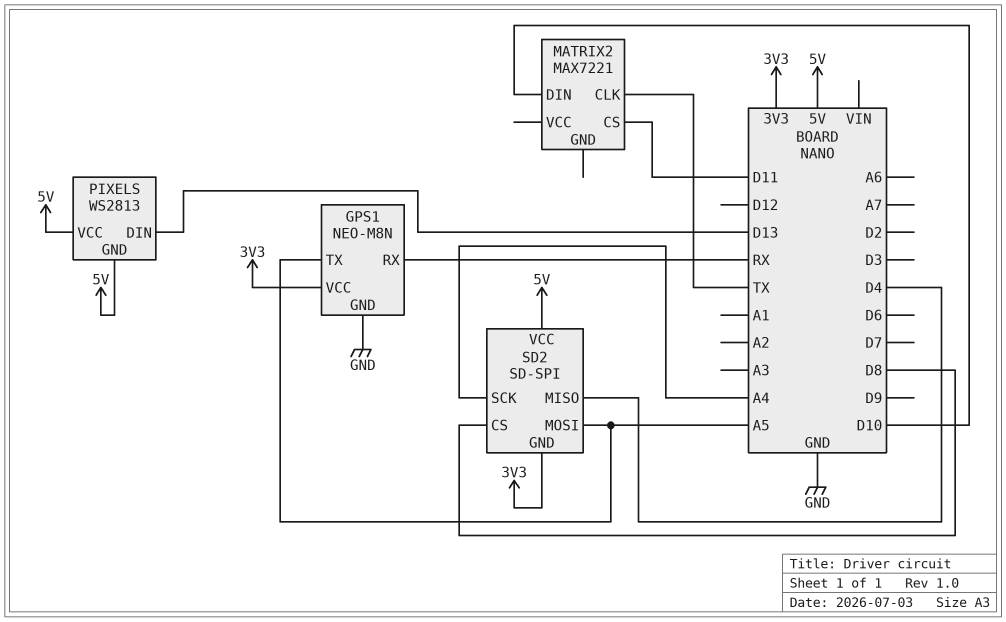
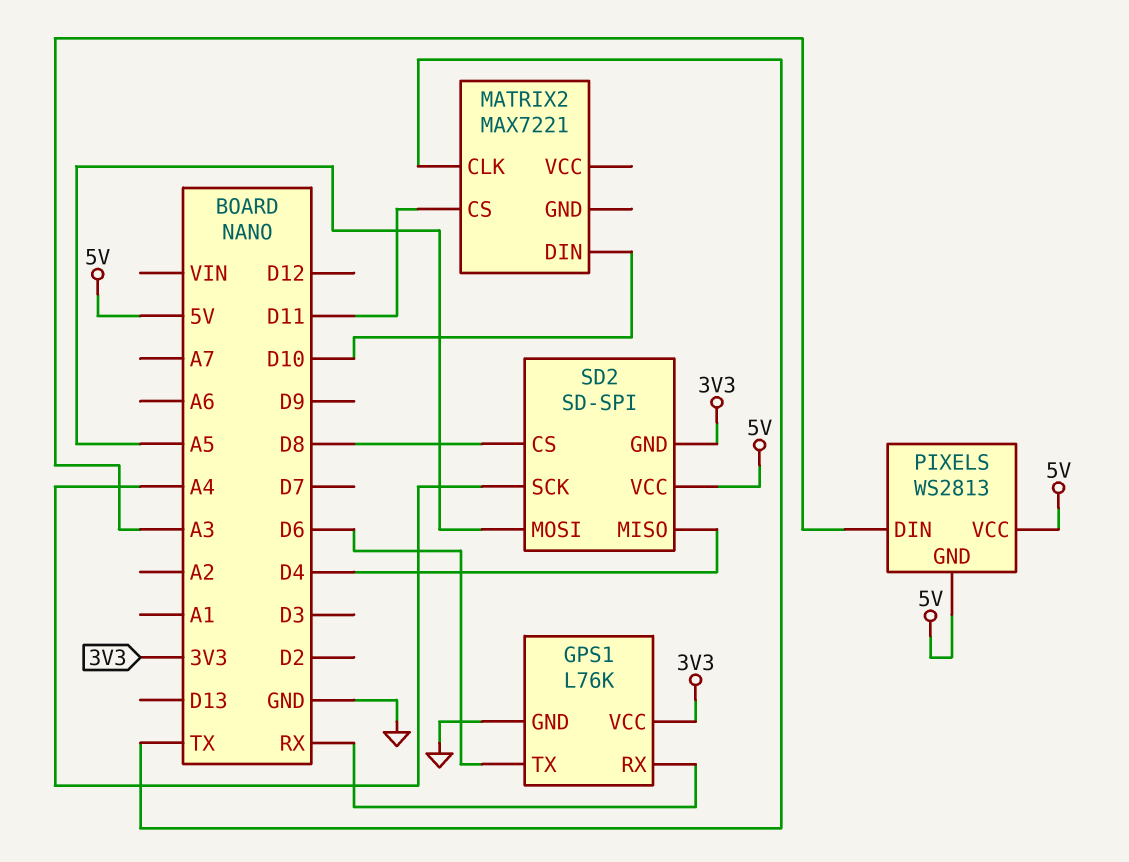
GPS1: NEO-M8N -> L76K
GPS1 pin TX: A5 -> D6
PIXELS pin DIN: D13 -> A3

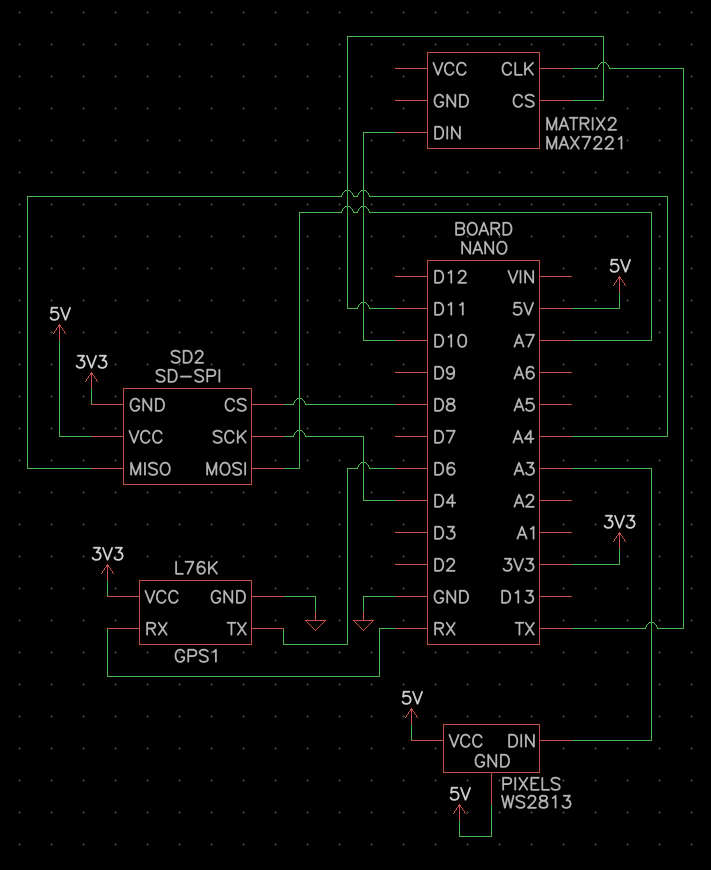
SD2 pin MISO: D4 -> A4
SD2 pin MOSI: A5 -> A7
SD2 pin SCK: A4 -> D4

